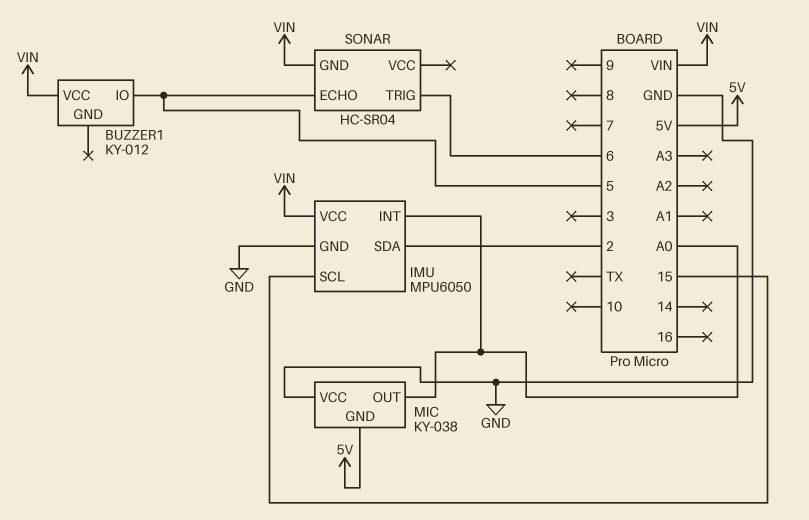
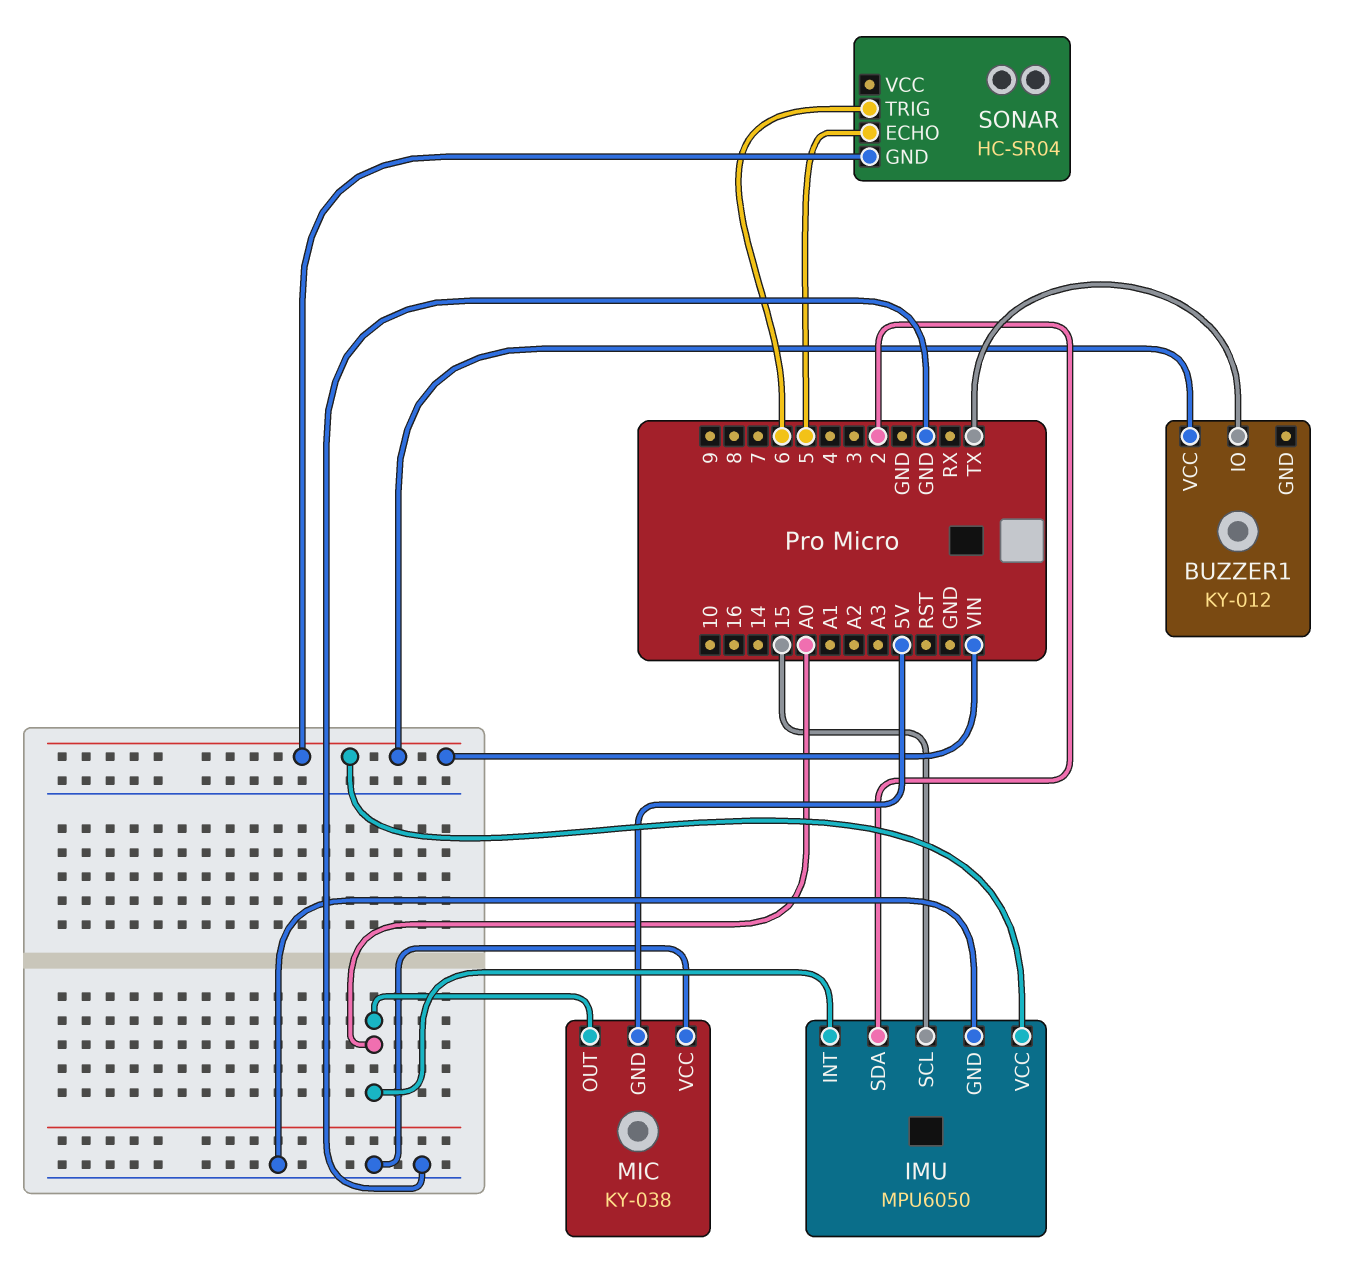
BUZZER1 pin IO: 5 -> TX

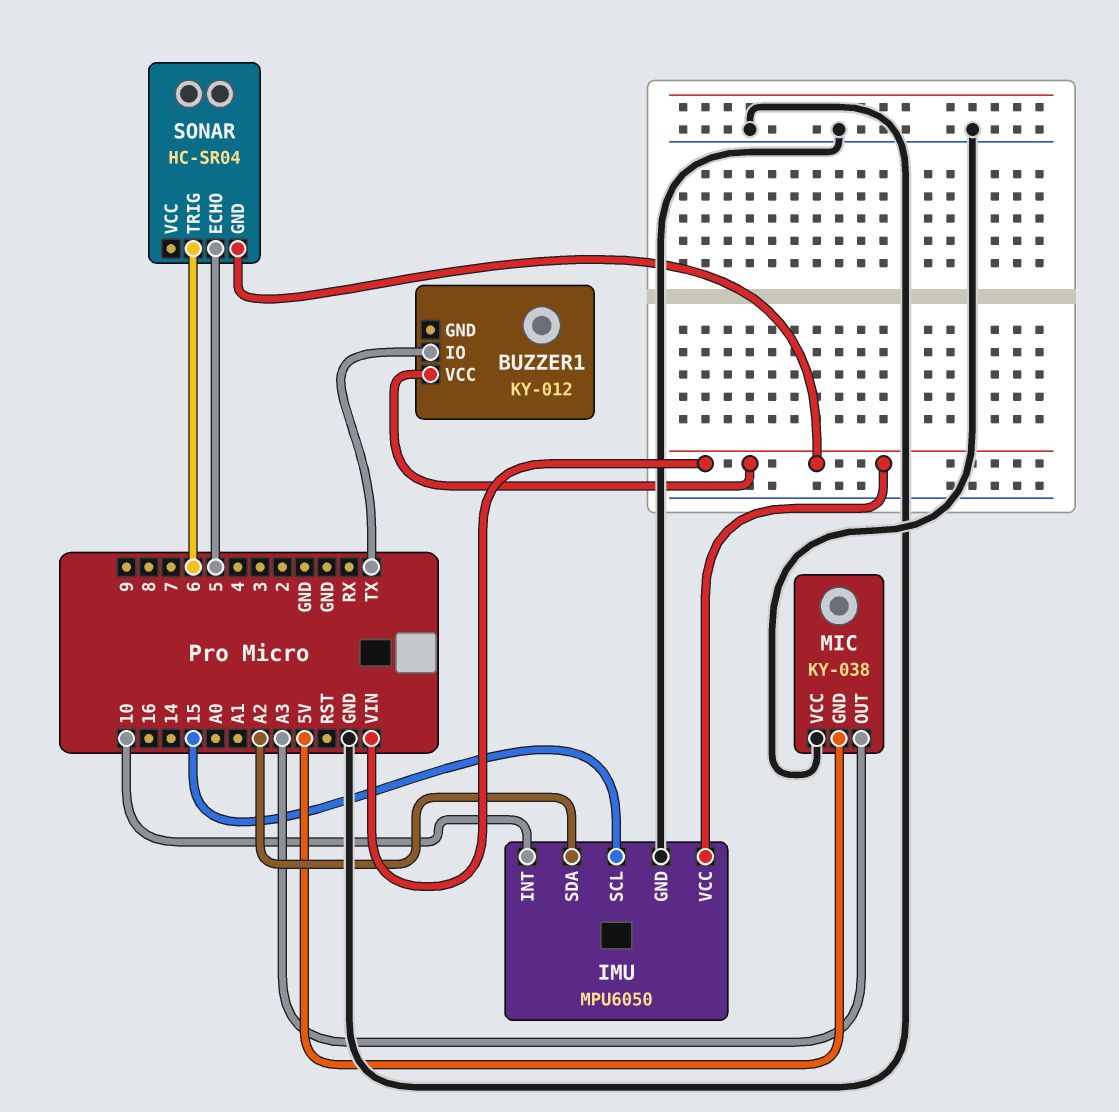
IMU pin INT: A0 -> 10
IMU pin SDA: 2 -> A2
MIC pin OUT: A0 -> A3

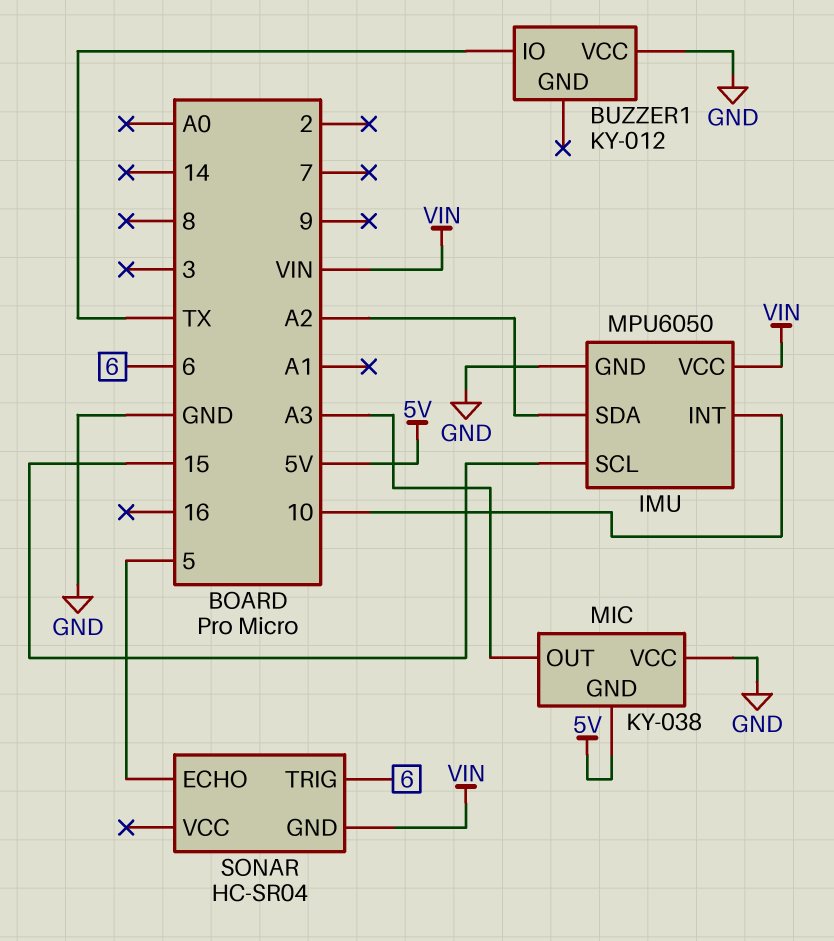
BUZZER1 pin VCC: VIN -> GND

